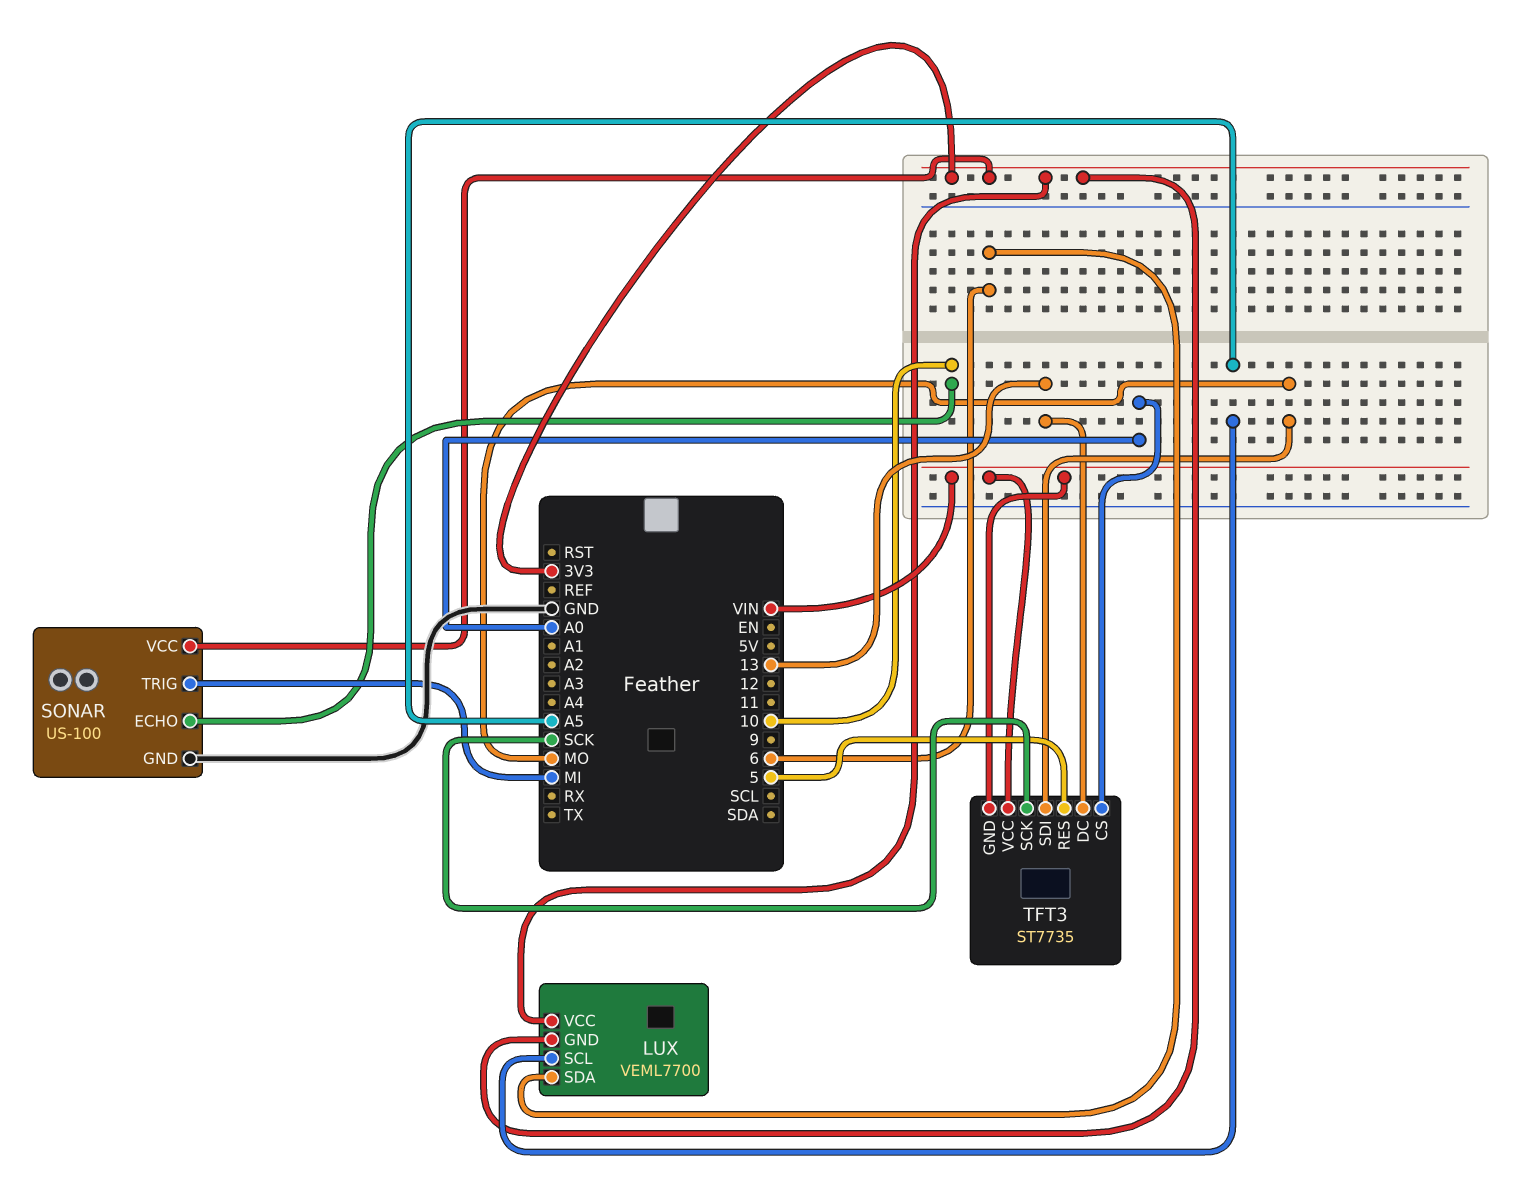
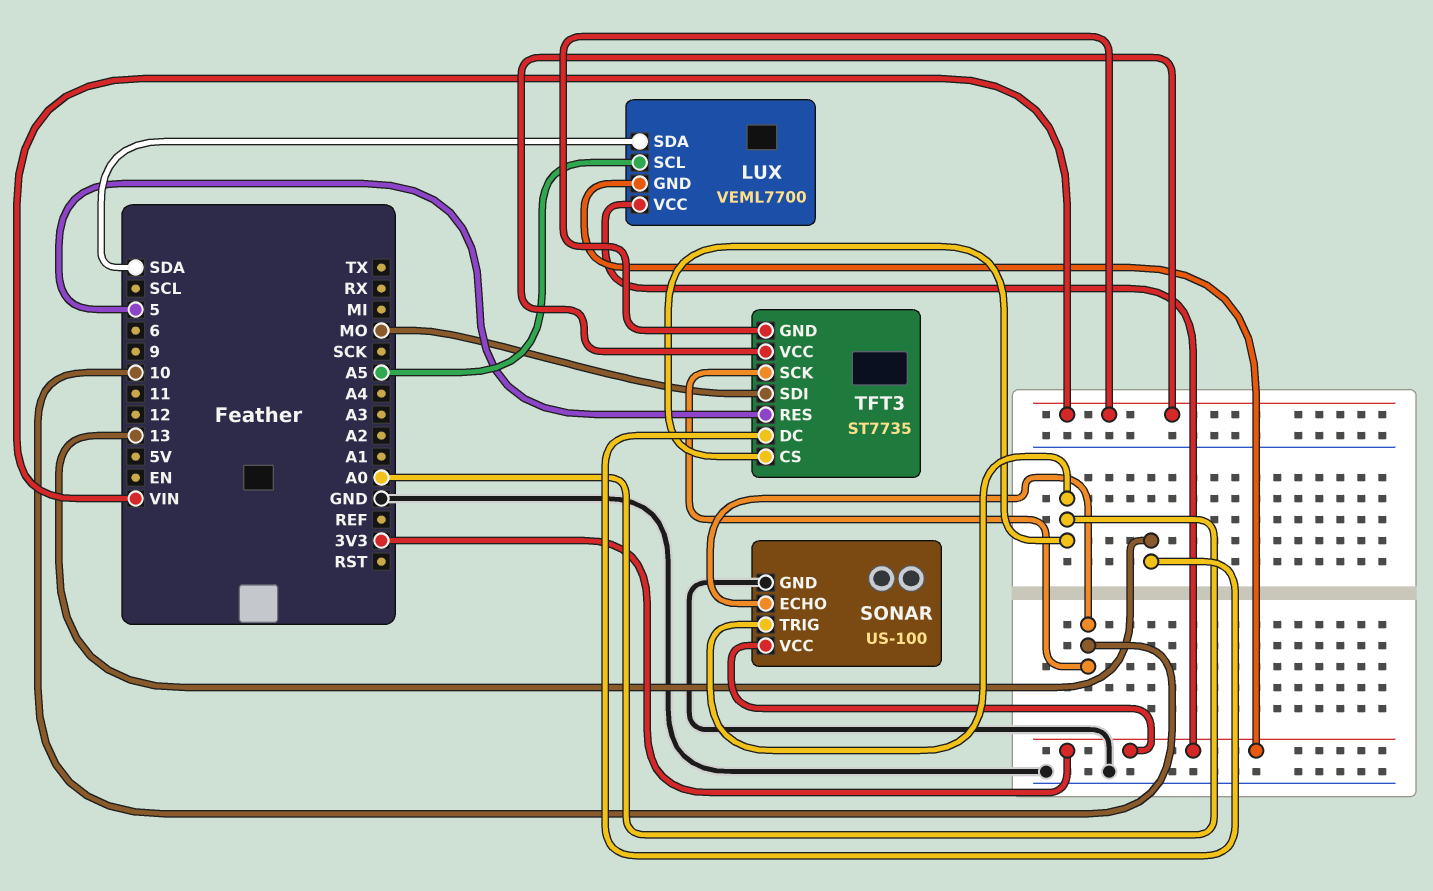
LUX pin SDA: 6 -> SDA
SONAR pin TRIG: MI -> A0
TFT3 pin SCK: SCK -> 10

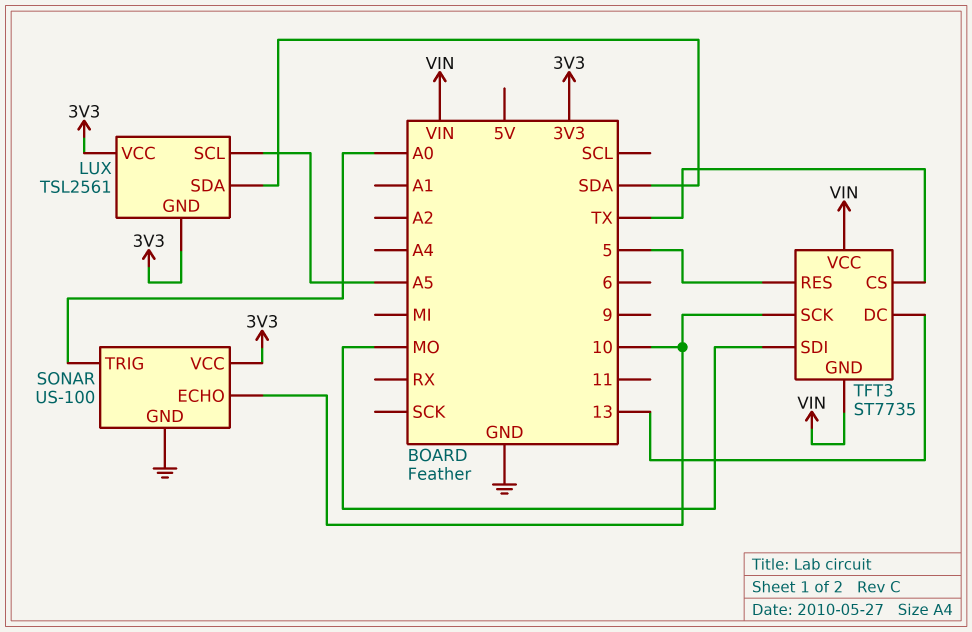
LUX: VEML7700 -> TSL2561
TFT3 pin CS: A0 -> TX

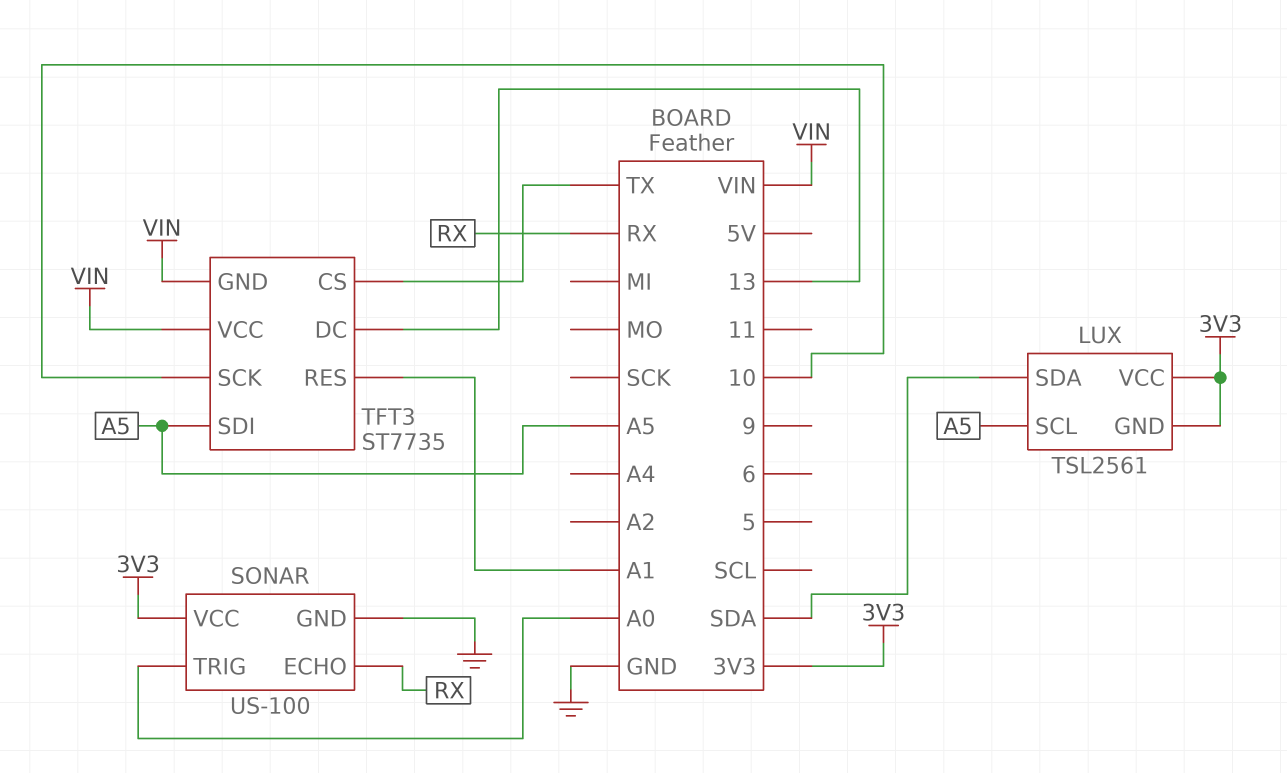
SONAR pin ECHO: 10 -> RX
TFT3 pin RES: 5 -> A1
TFT3 pin SDI: MO -> A5

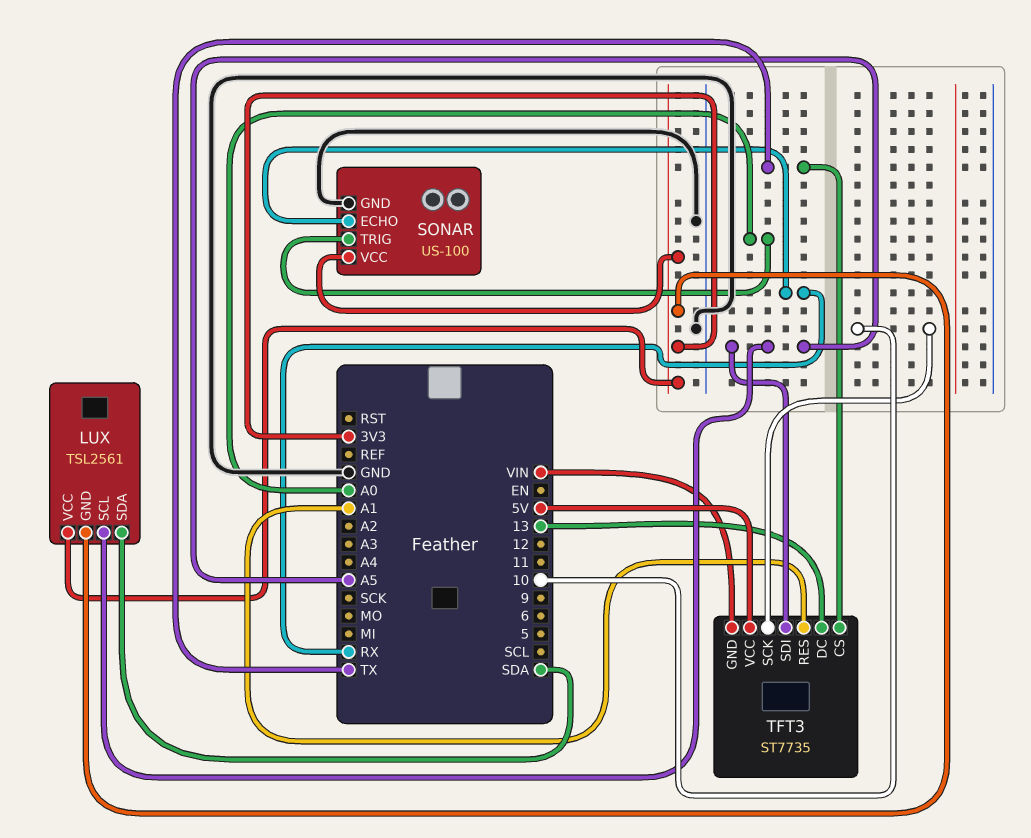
TFT3 pin VCC: VIN -> 5V

